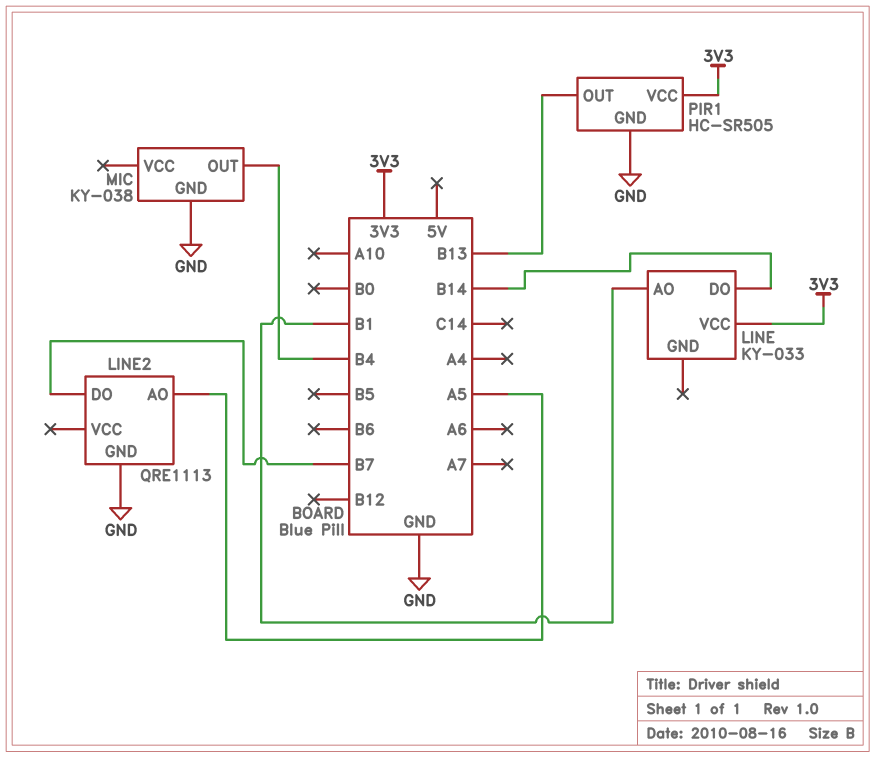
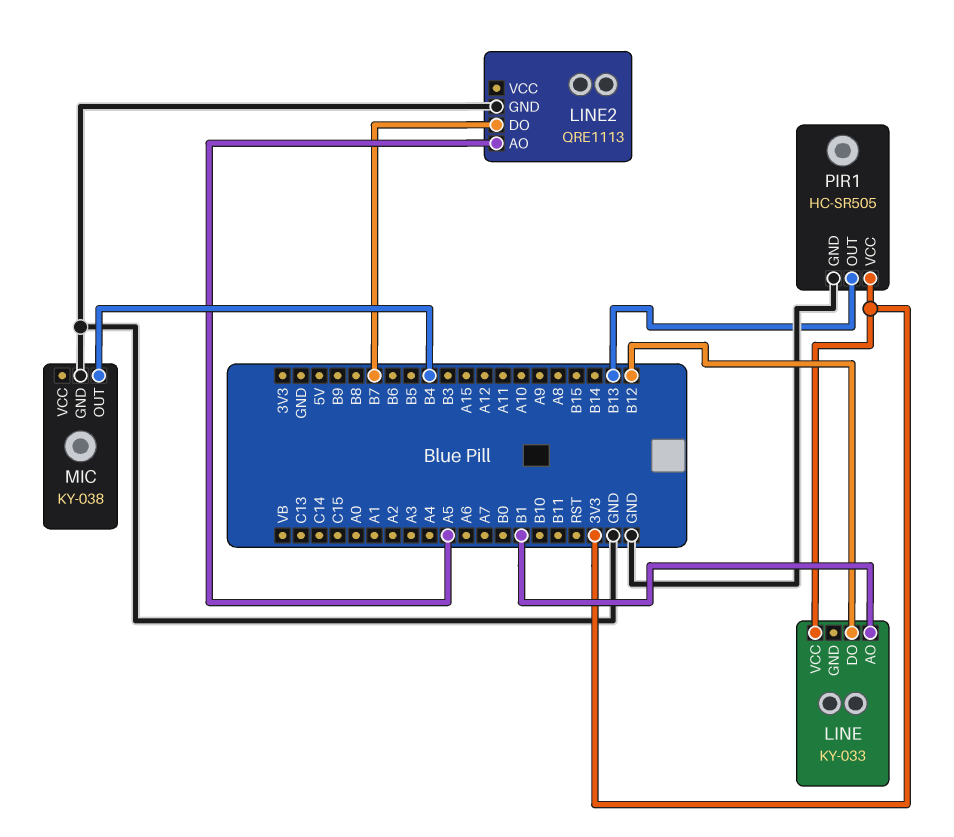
LINE pin DO: B14 -> B12

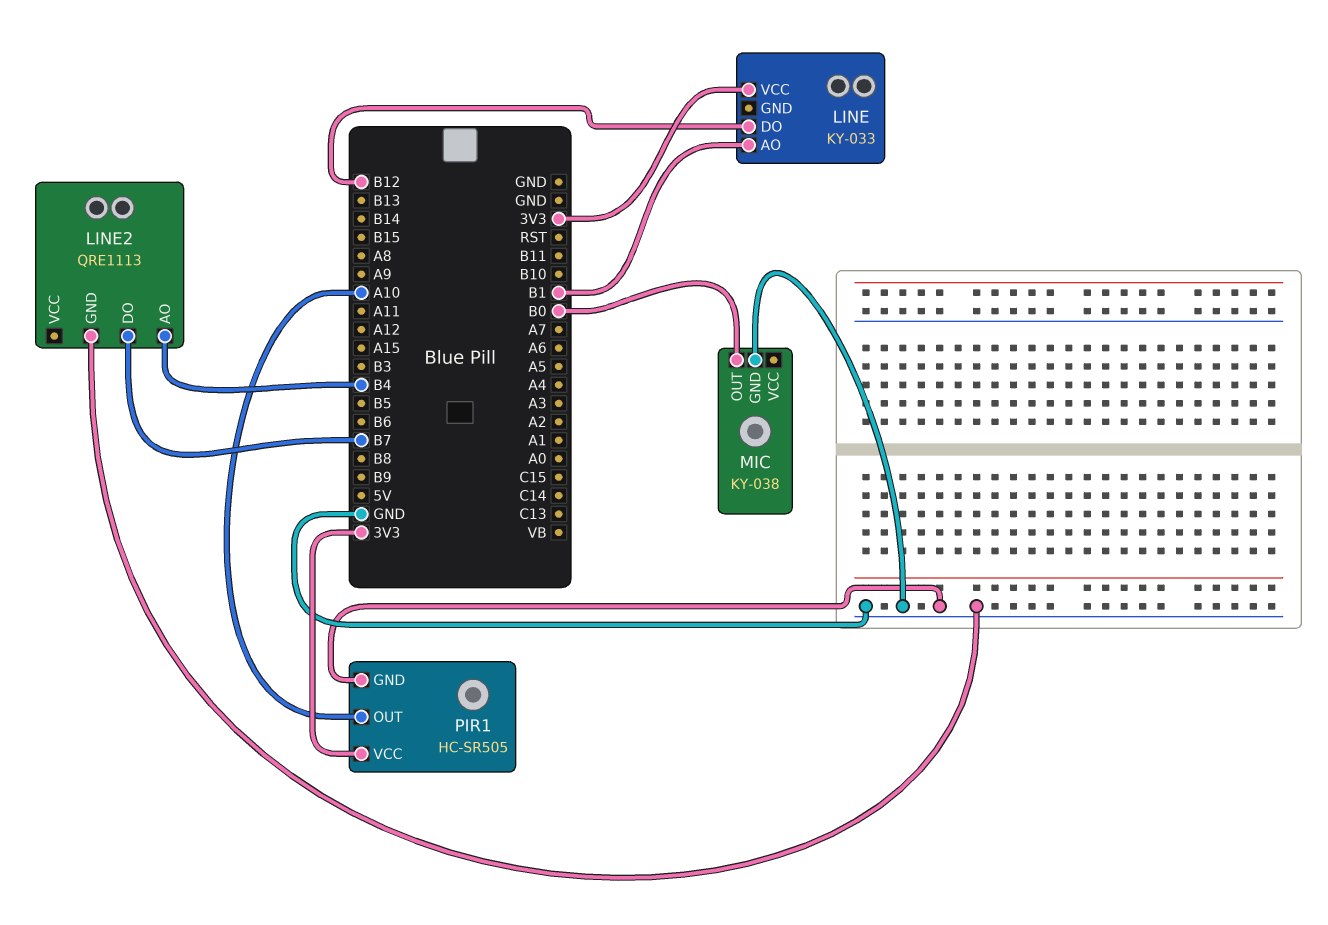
LINE2 pin AO: A5 -> B4
MIC pin OUT: B4 -> B0
PIR1 pin OUT: B13 -> A10

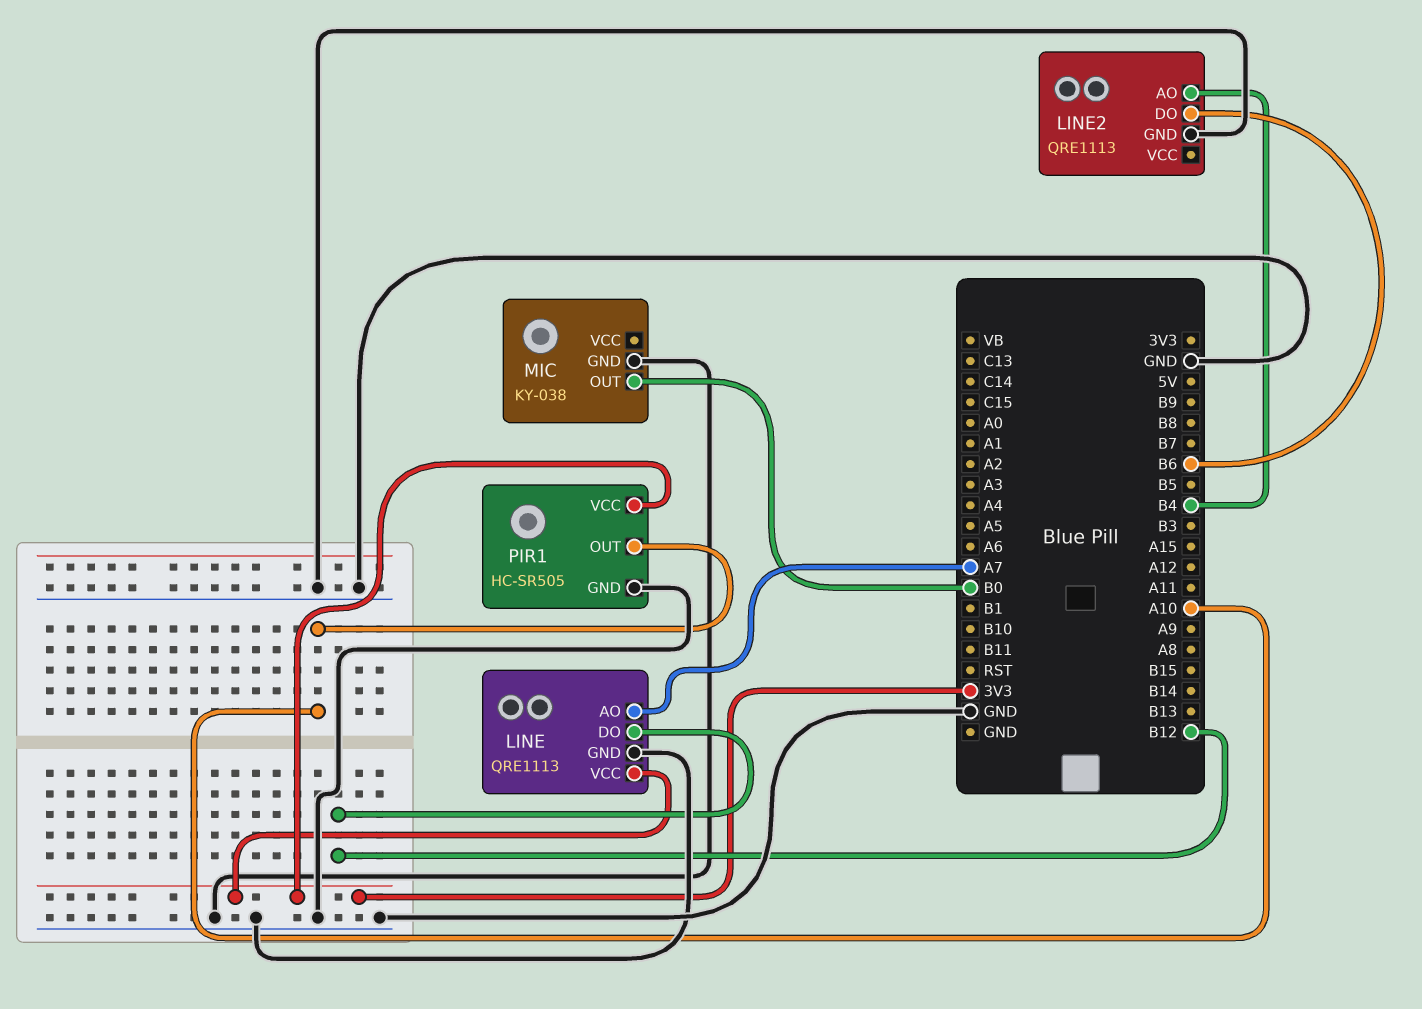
LINE: KY-033 -> QRE1113
LINE pin AO: B1 -> A7
LINE pin GND: none -> GND
LINE2 pin DO: B7 -> B6

